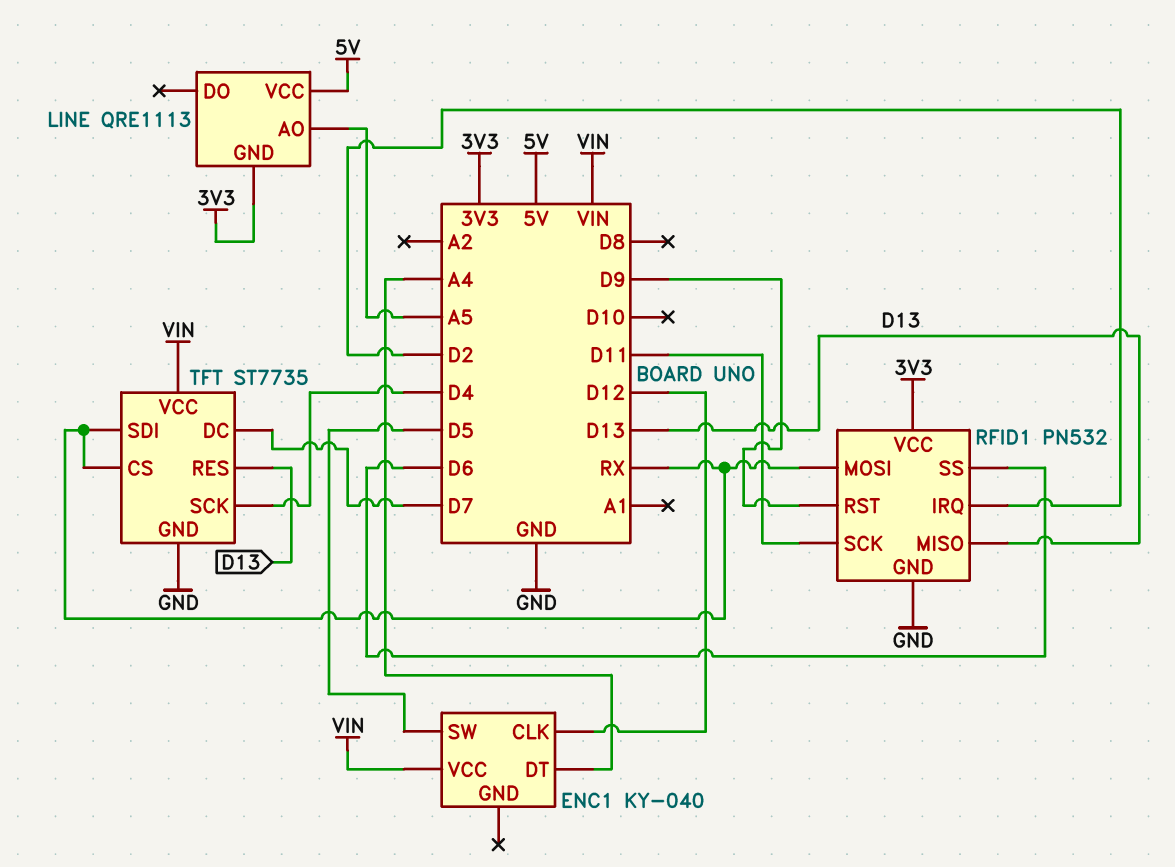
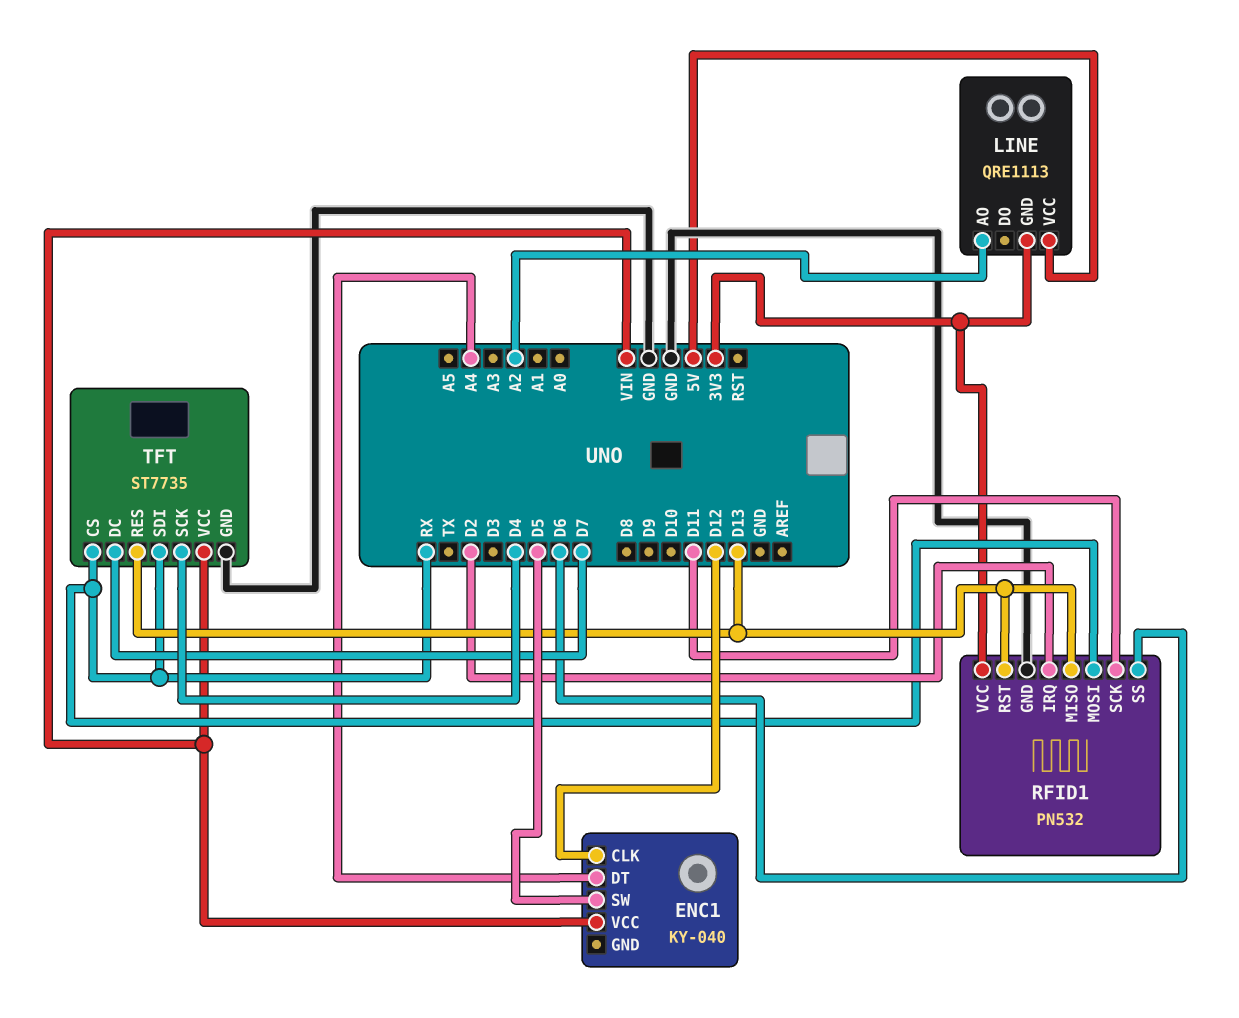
LINE pin AO: A5 -> A2
RFID1 pin RST: D9 -> D13

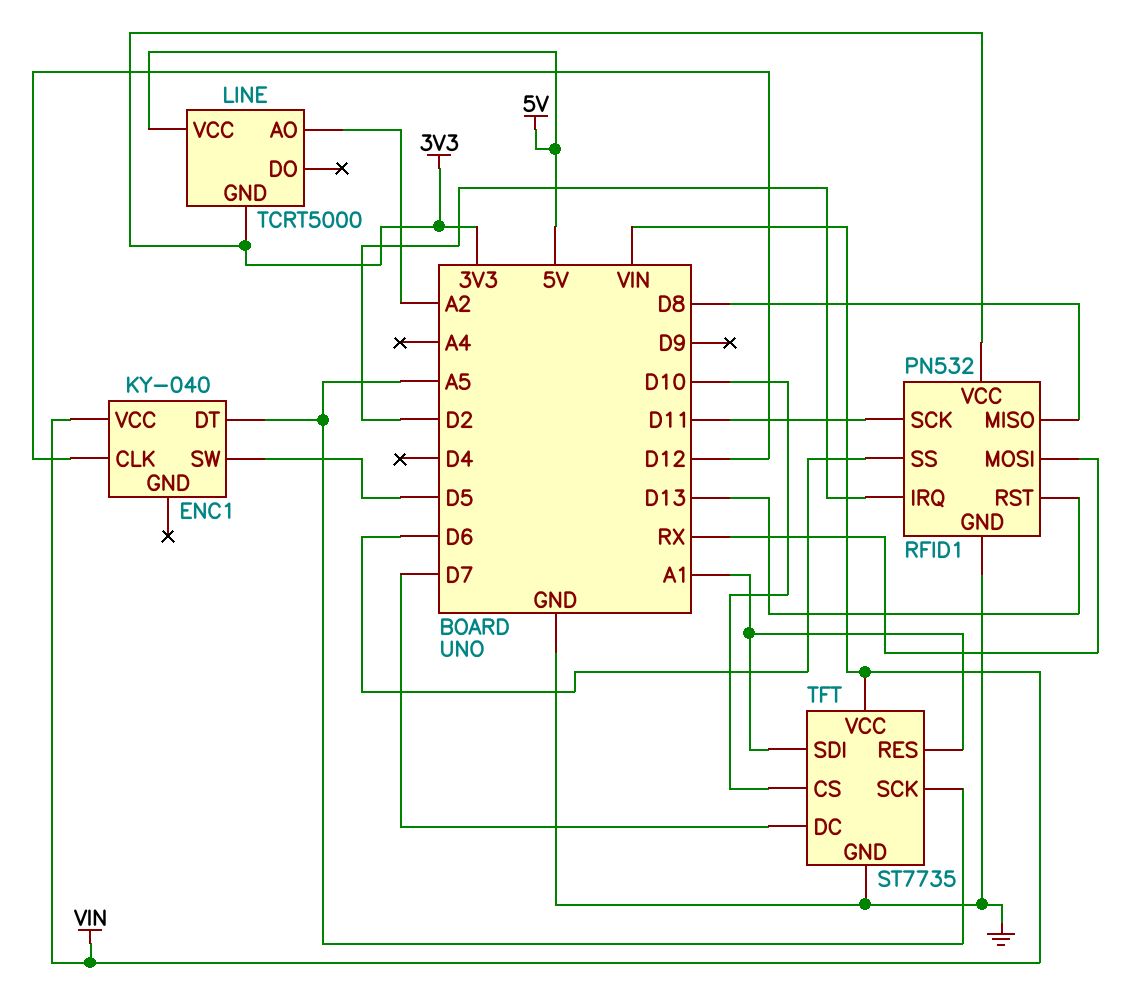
ENC1 pin DT: A4 -> A5
LINE: QRE1113 -> TCRT5000
RFID1 pin MISO: D13 -> D8
TFT pin CS: RX -> D10
TFT pin RES: D13 -> A1
TFT pin SCK: D4 -> A5
TFT pin SDI: RX -> A1

